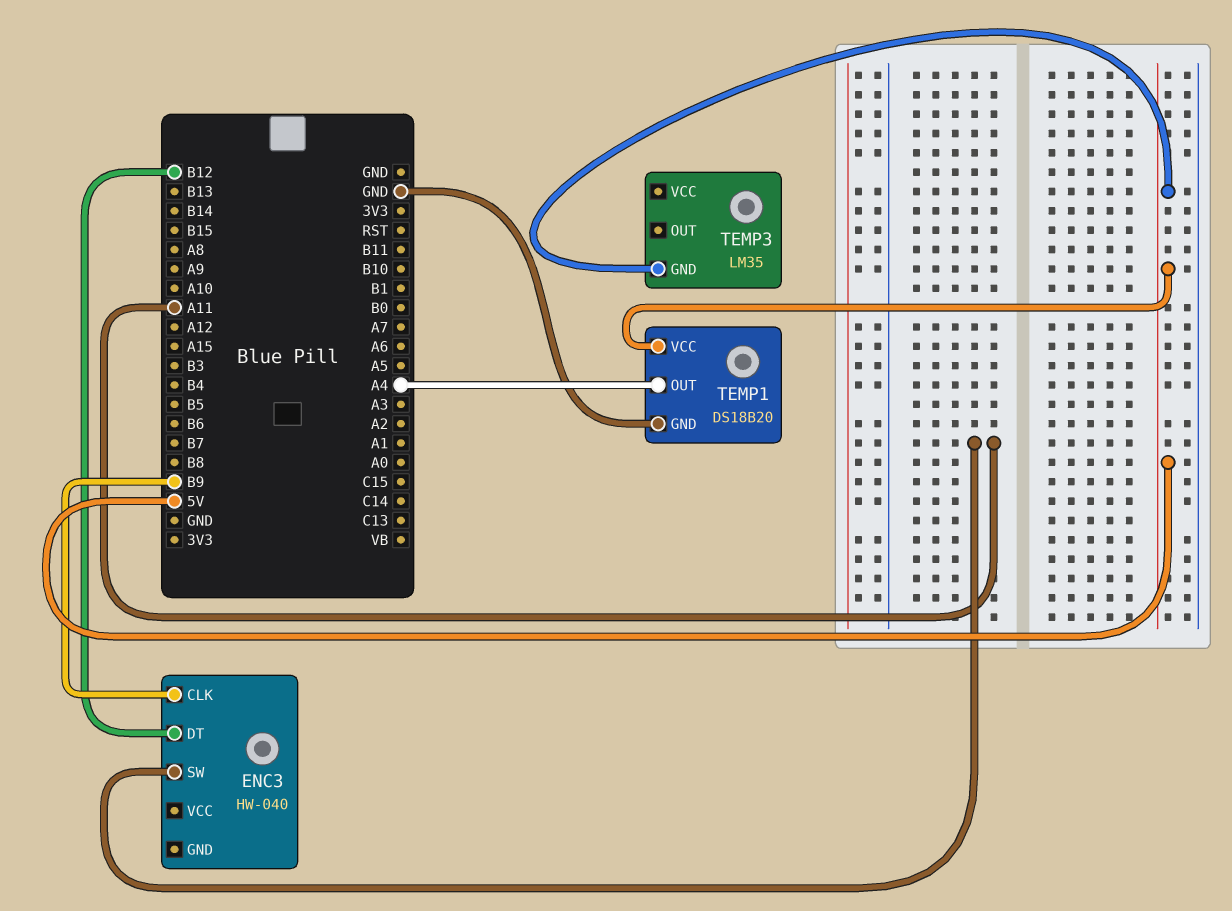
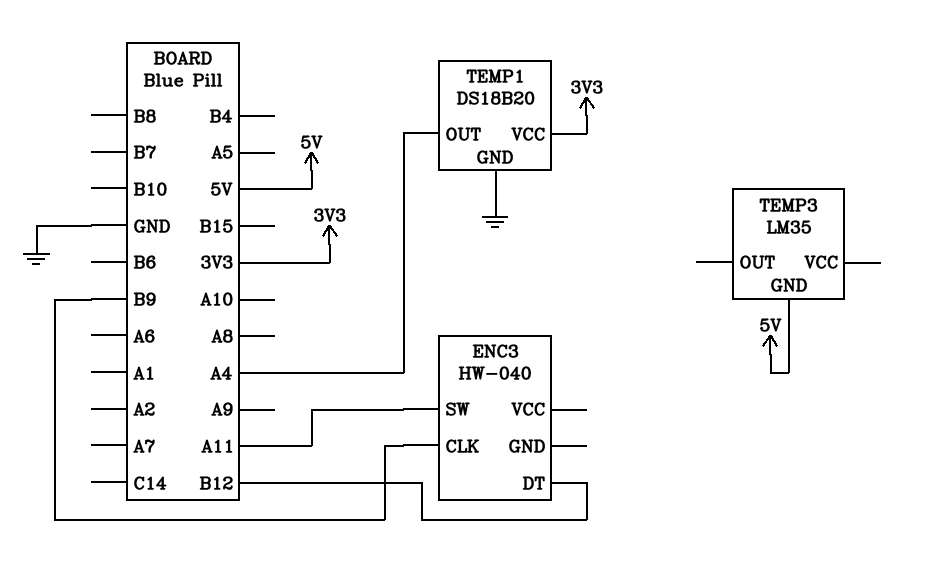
TEMP1 pin VCC: 5V -> 3V3

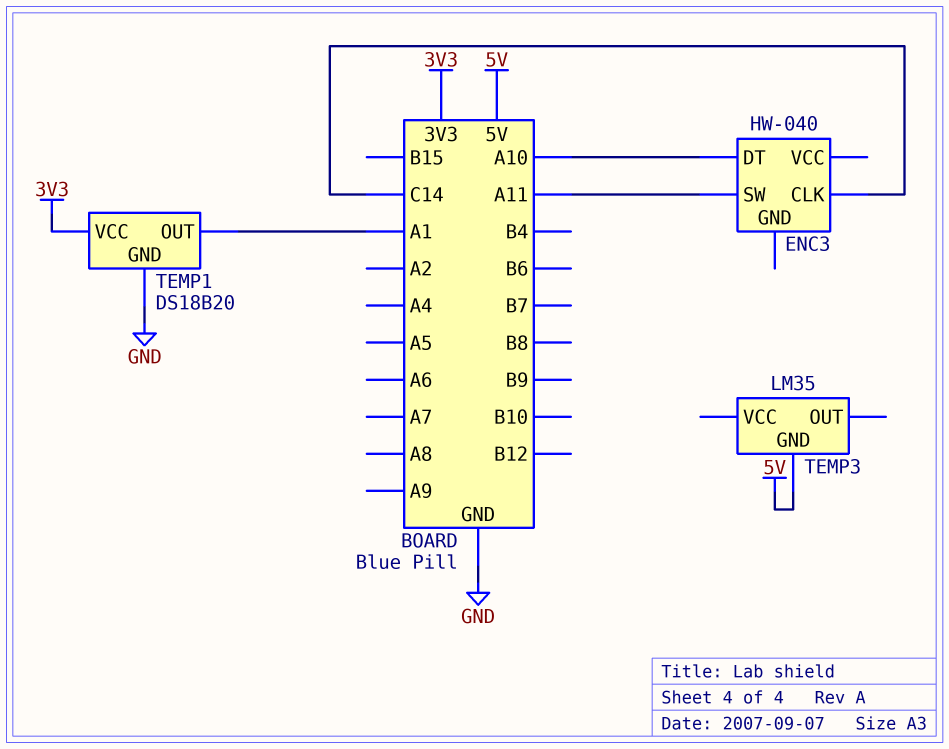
ENC3 pin CLK: B9 -> C14
ENC3 pin DT: B12 -> A10
TEMP1 pin OUT: A4 -> A1

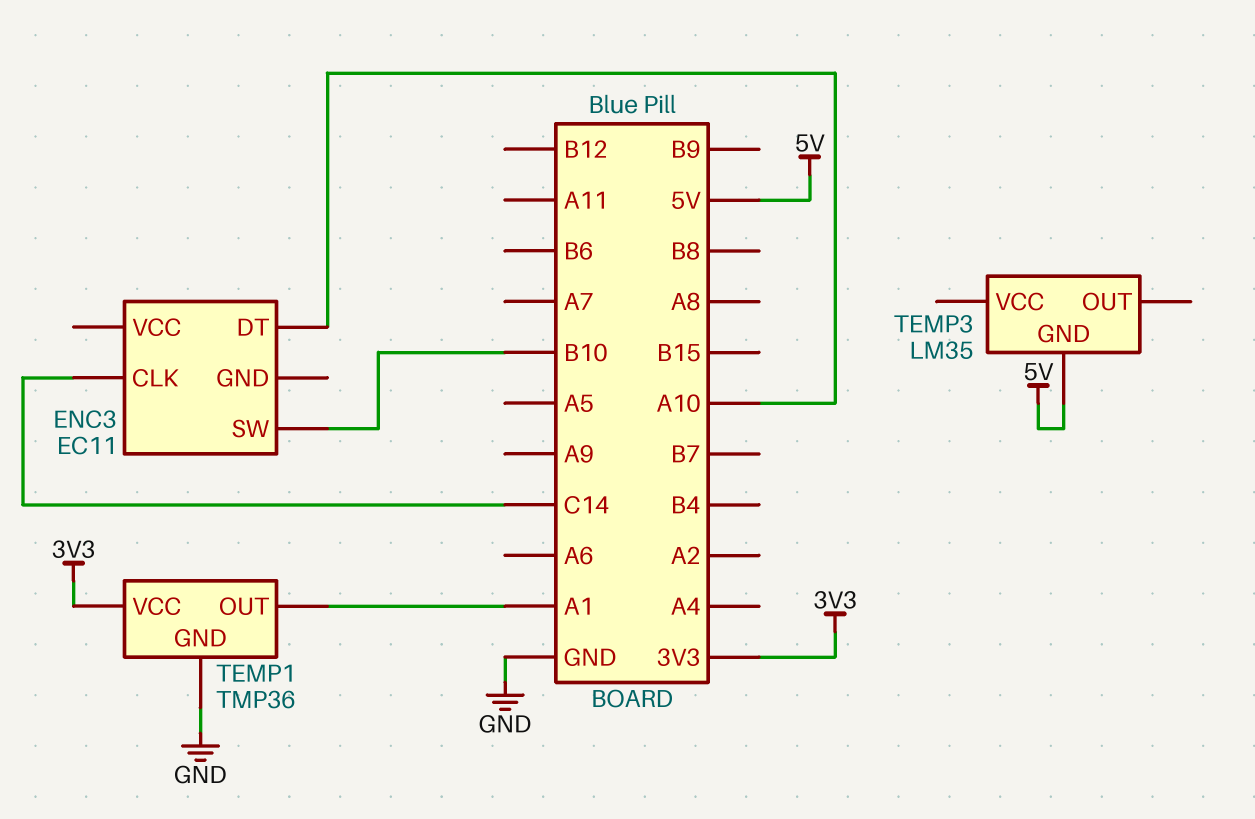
ENC3: HW-040 -> EC11
ENC3 pin SW: A11 -> B10
TEMP1: DS18B20 -> TMP36

